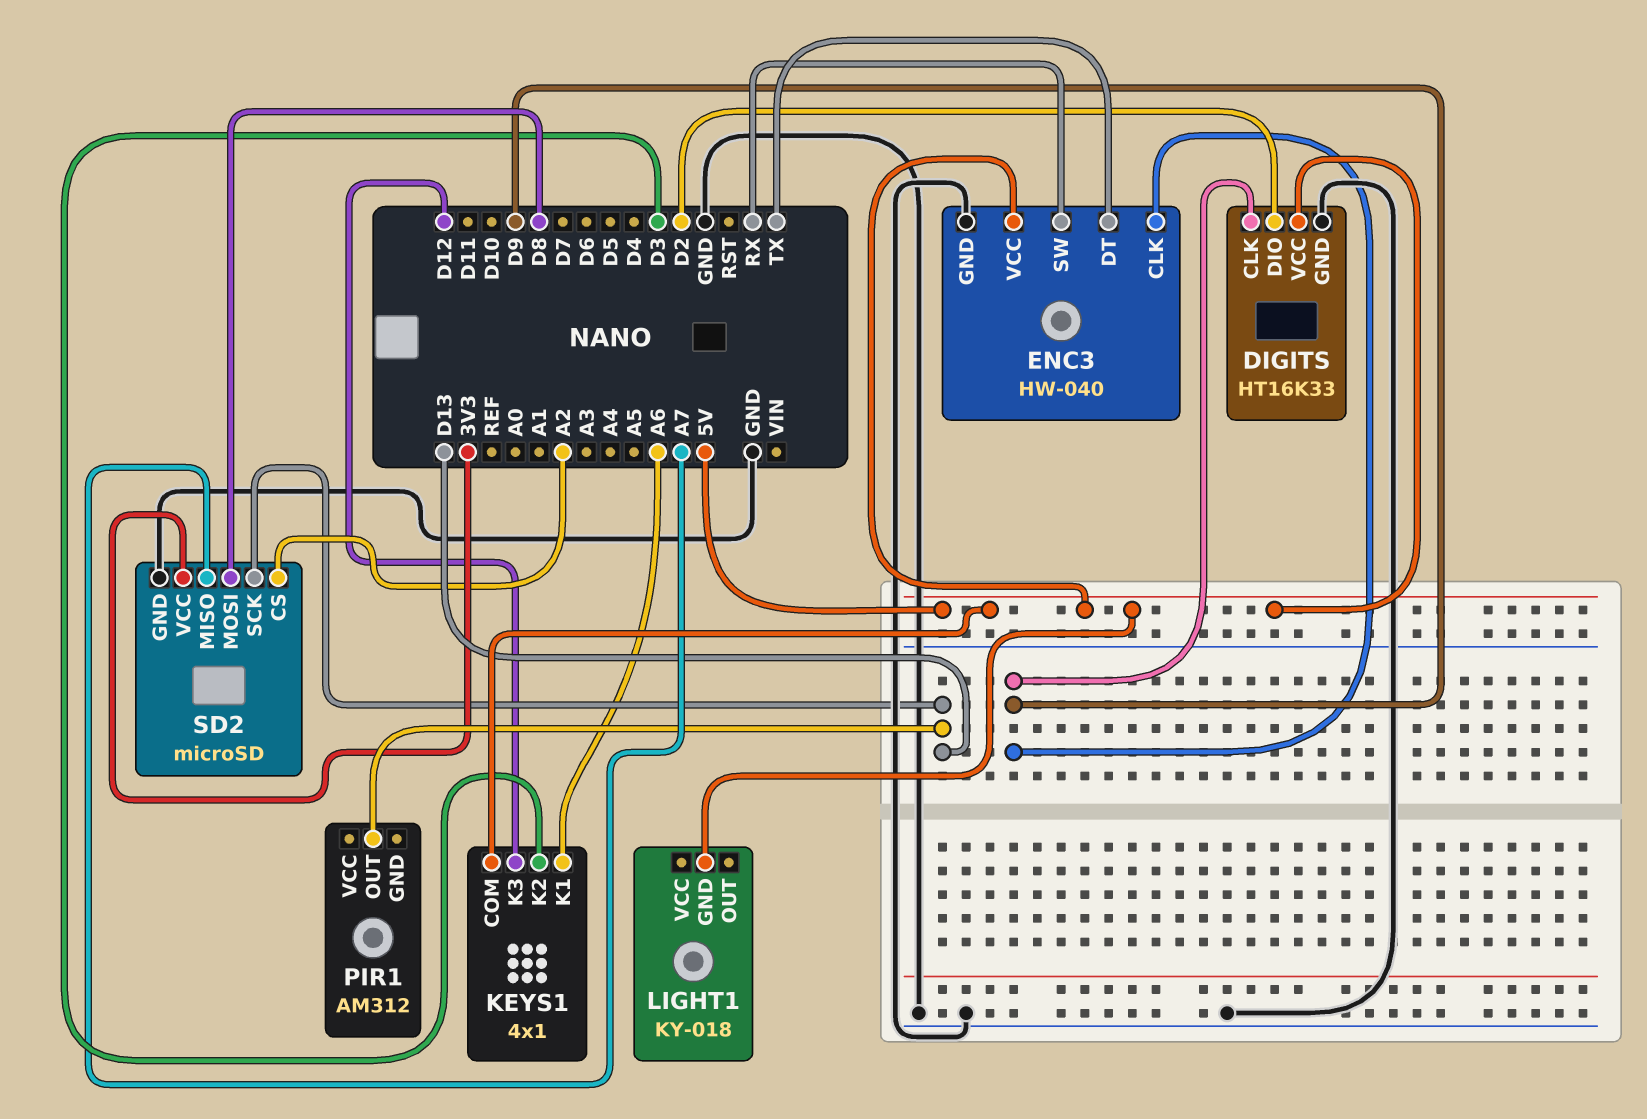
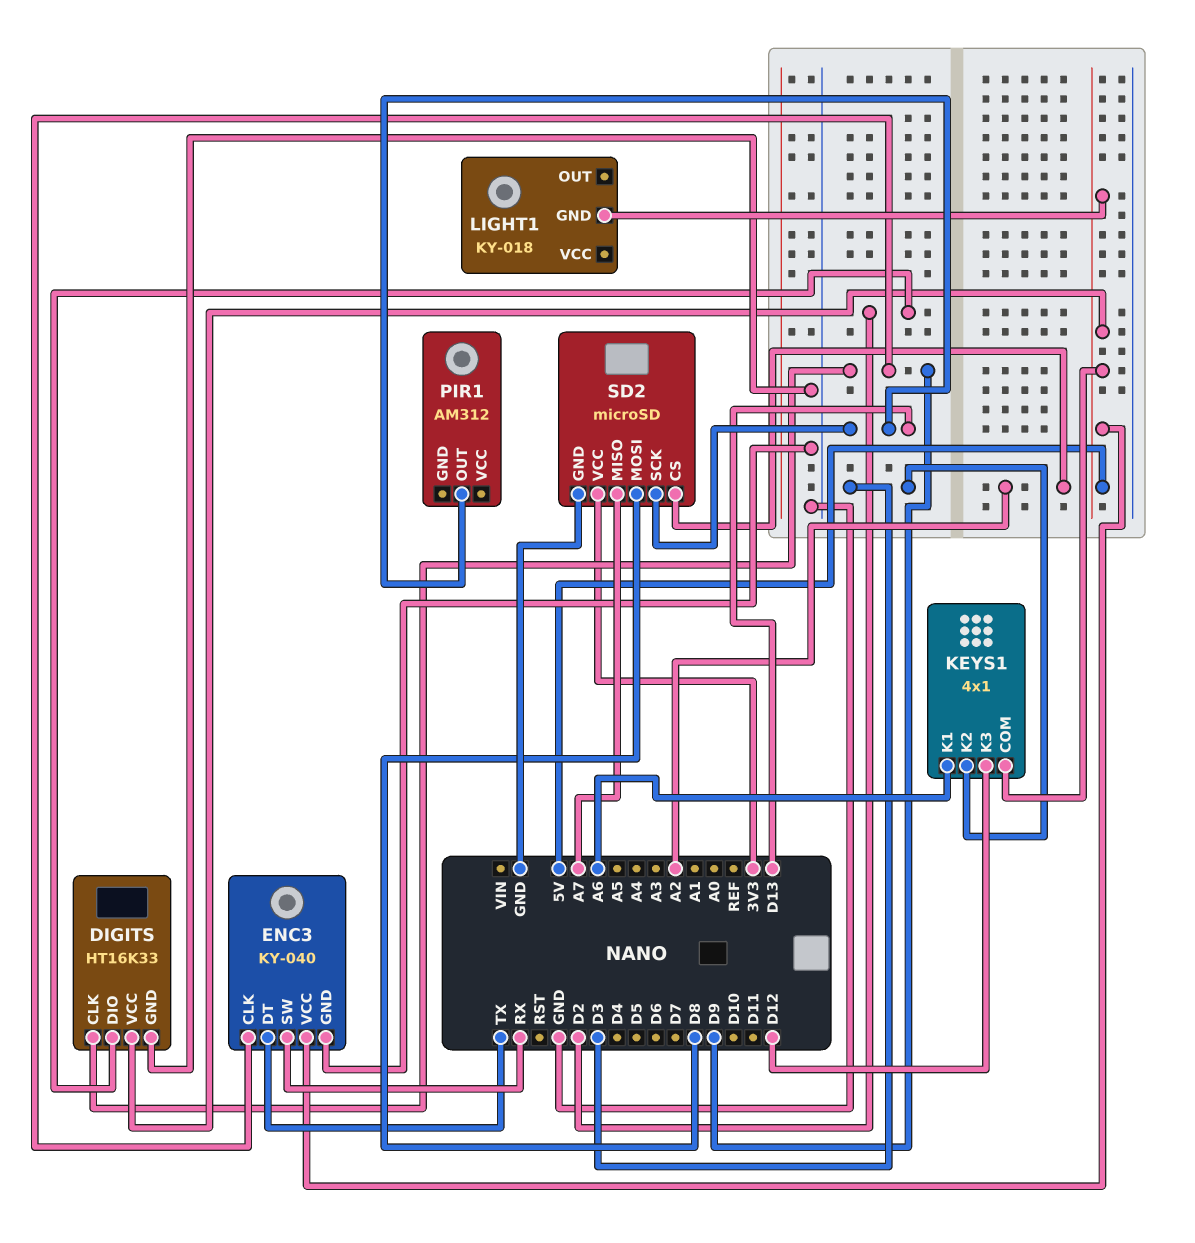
ENC3: HW-040 -> KY-040

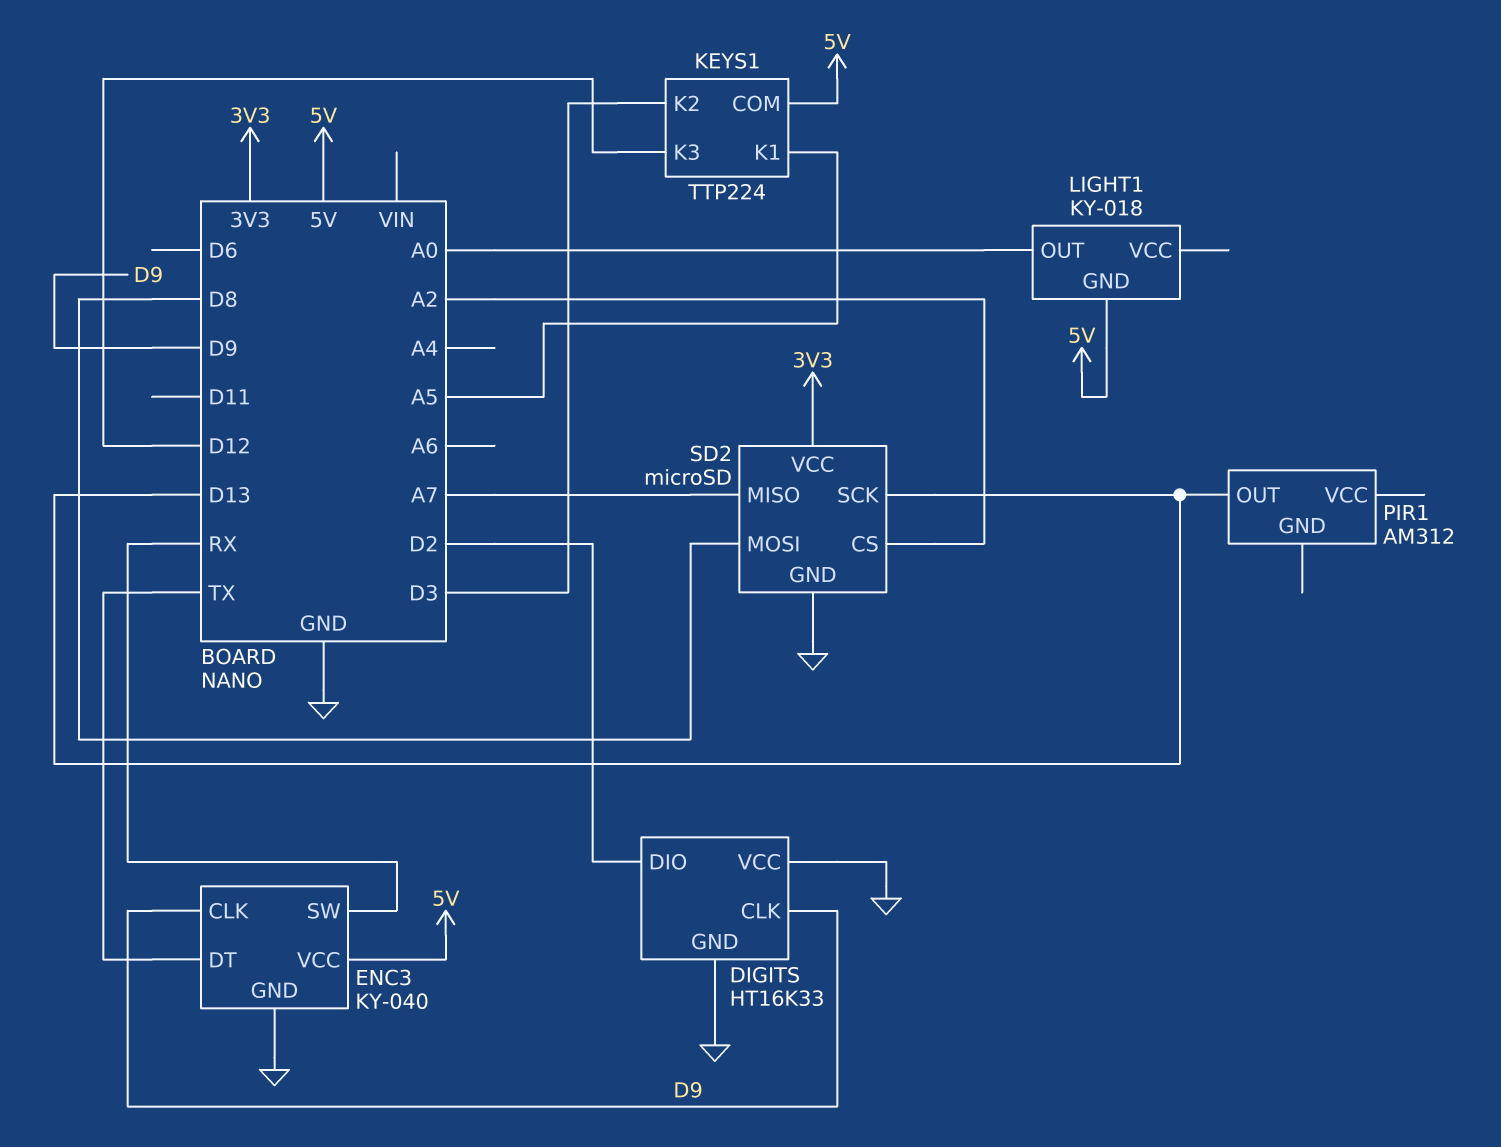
DIGITS pin VCC: 5V -> GND
KEYS1: 4x1 -> TTP224
KEYS1 pin K1: A6 -> A5
LIGHT1 pin OUT: none -> A0

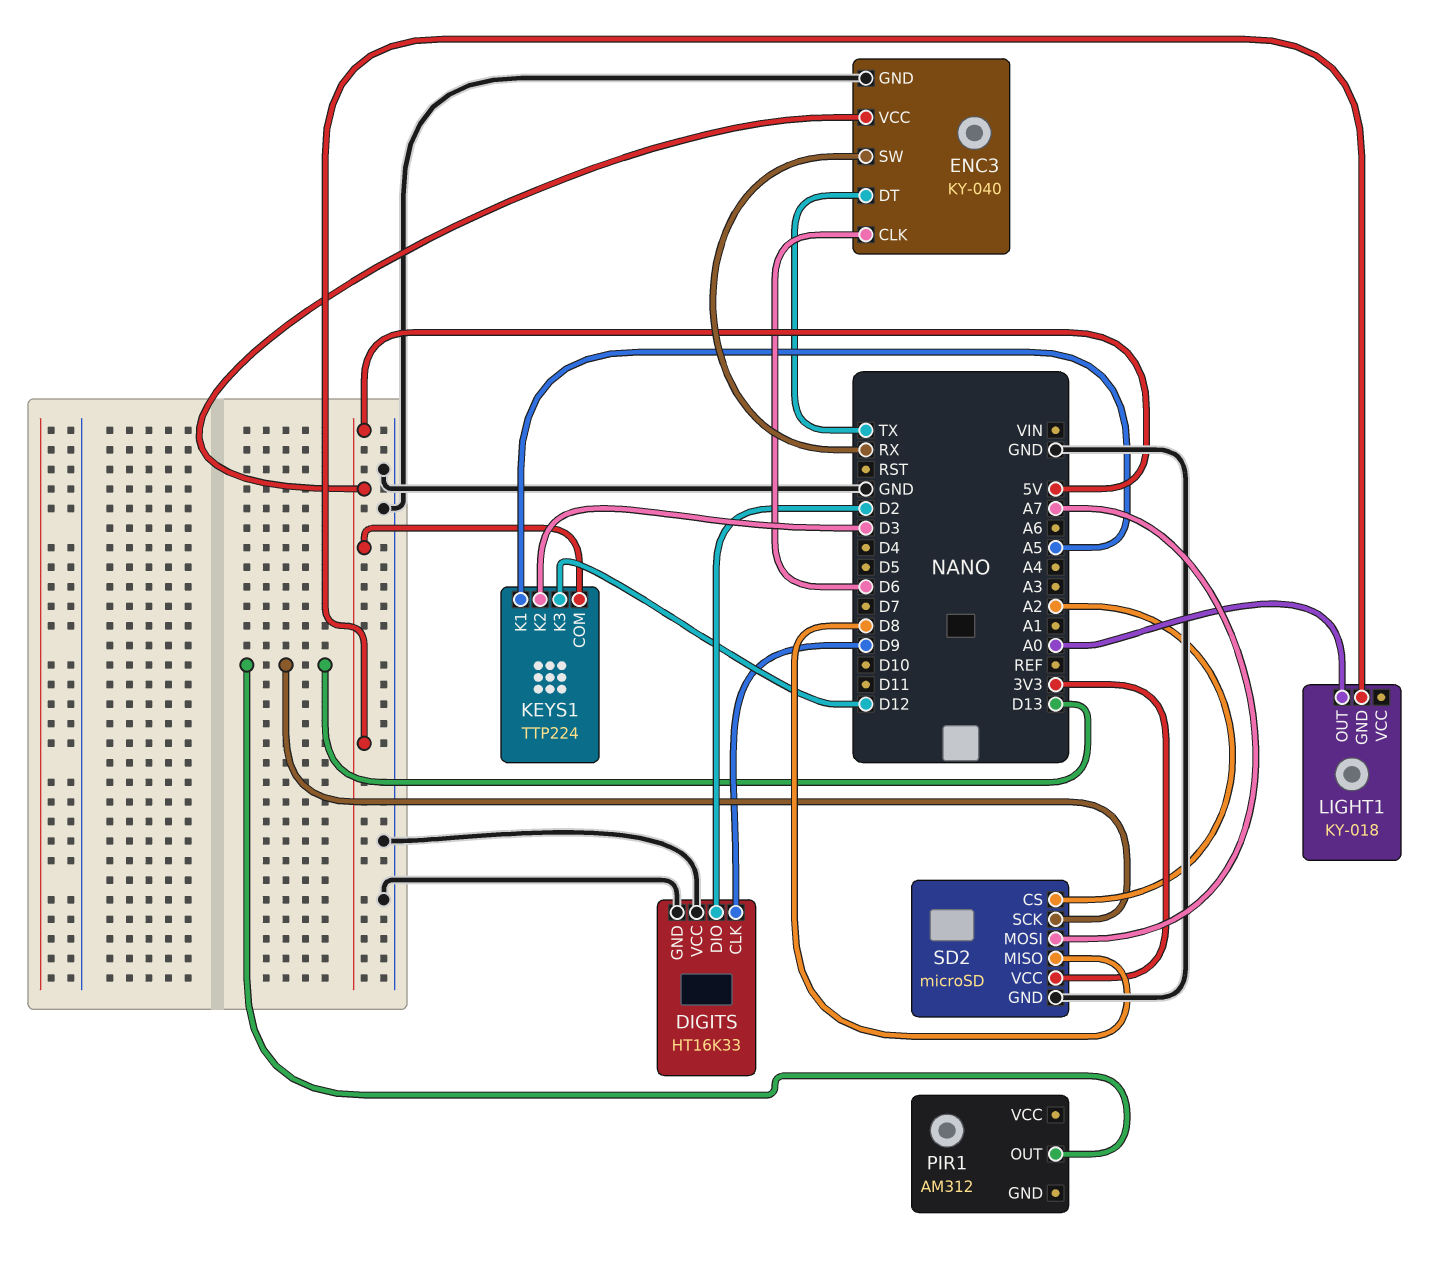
ENC3 pin CLK: D9 -> D6
SD2 pin MISO: A7 -> D8
SD2 pin MOSI: D8 -> A7

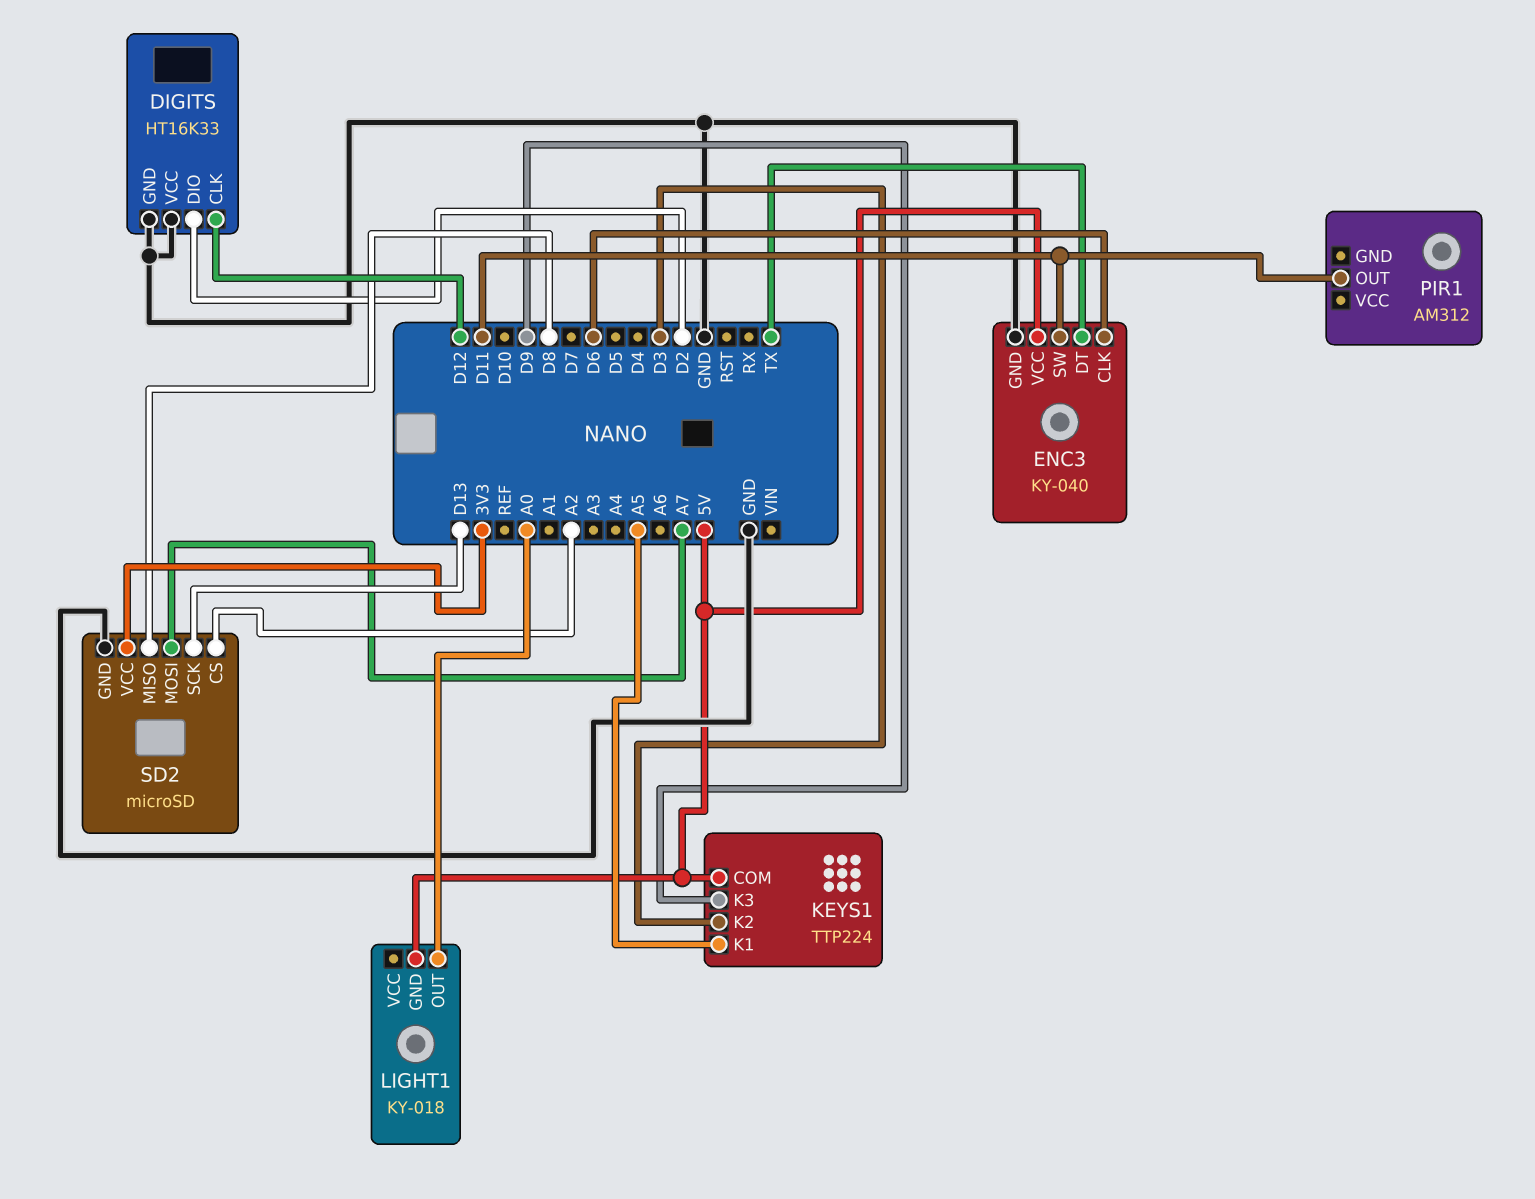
DIGITS pin CLK: D9 -> D12
ENC3 pin SW: RX -> D11
KEYS1 pin K3: D12 -> D9
PIR1 pin OUT: D13 -> D11

